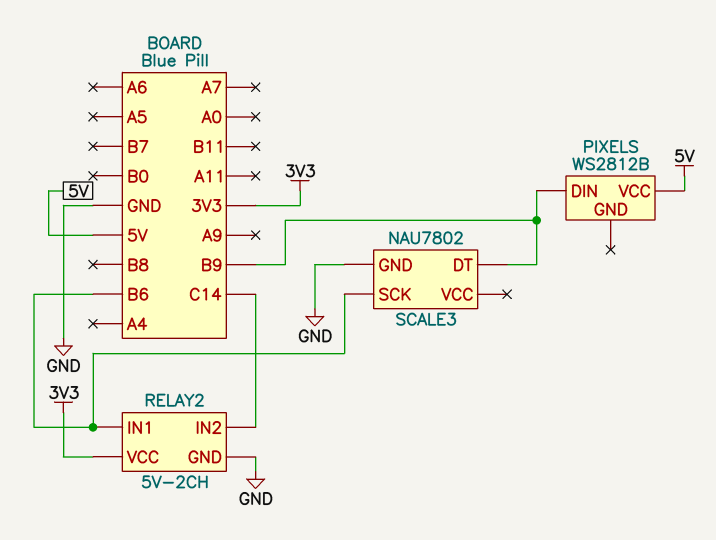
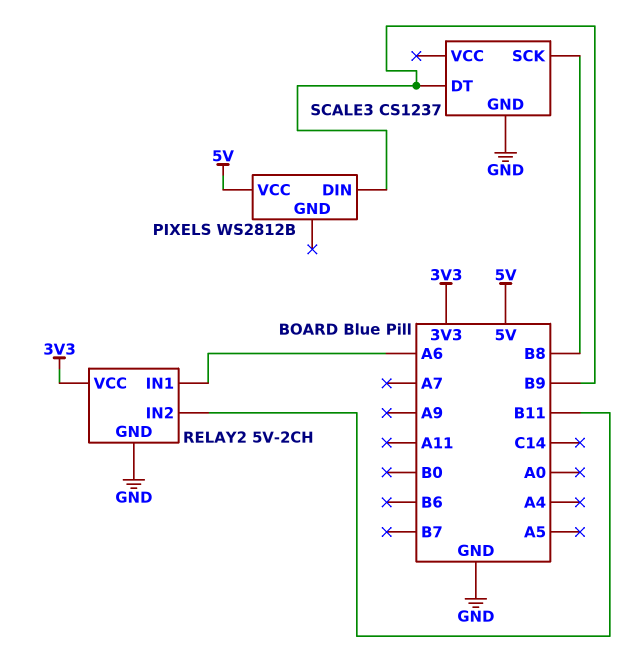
RELAY2 pin IN1: B6 -> A6
RELAY2 pin IN2: C14 -> B11
SCALE3: NAU7802 -> CS1237
SCALE3 pin SCK: B6 -> B8

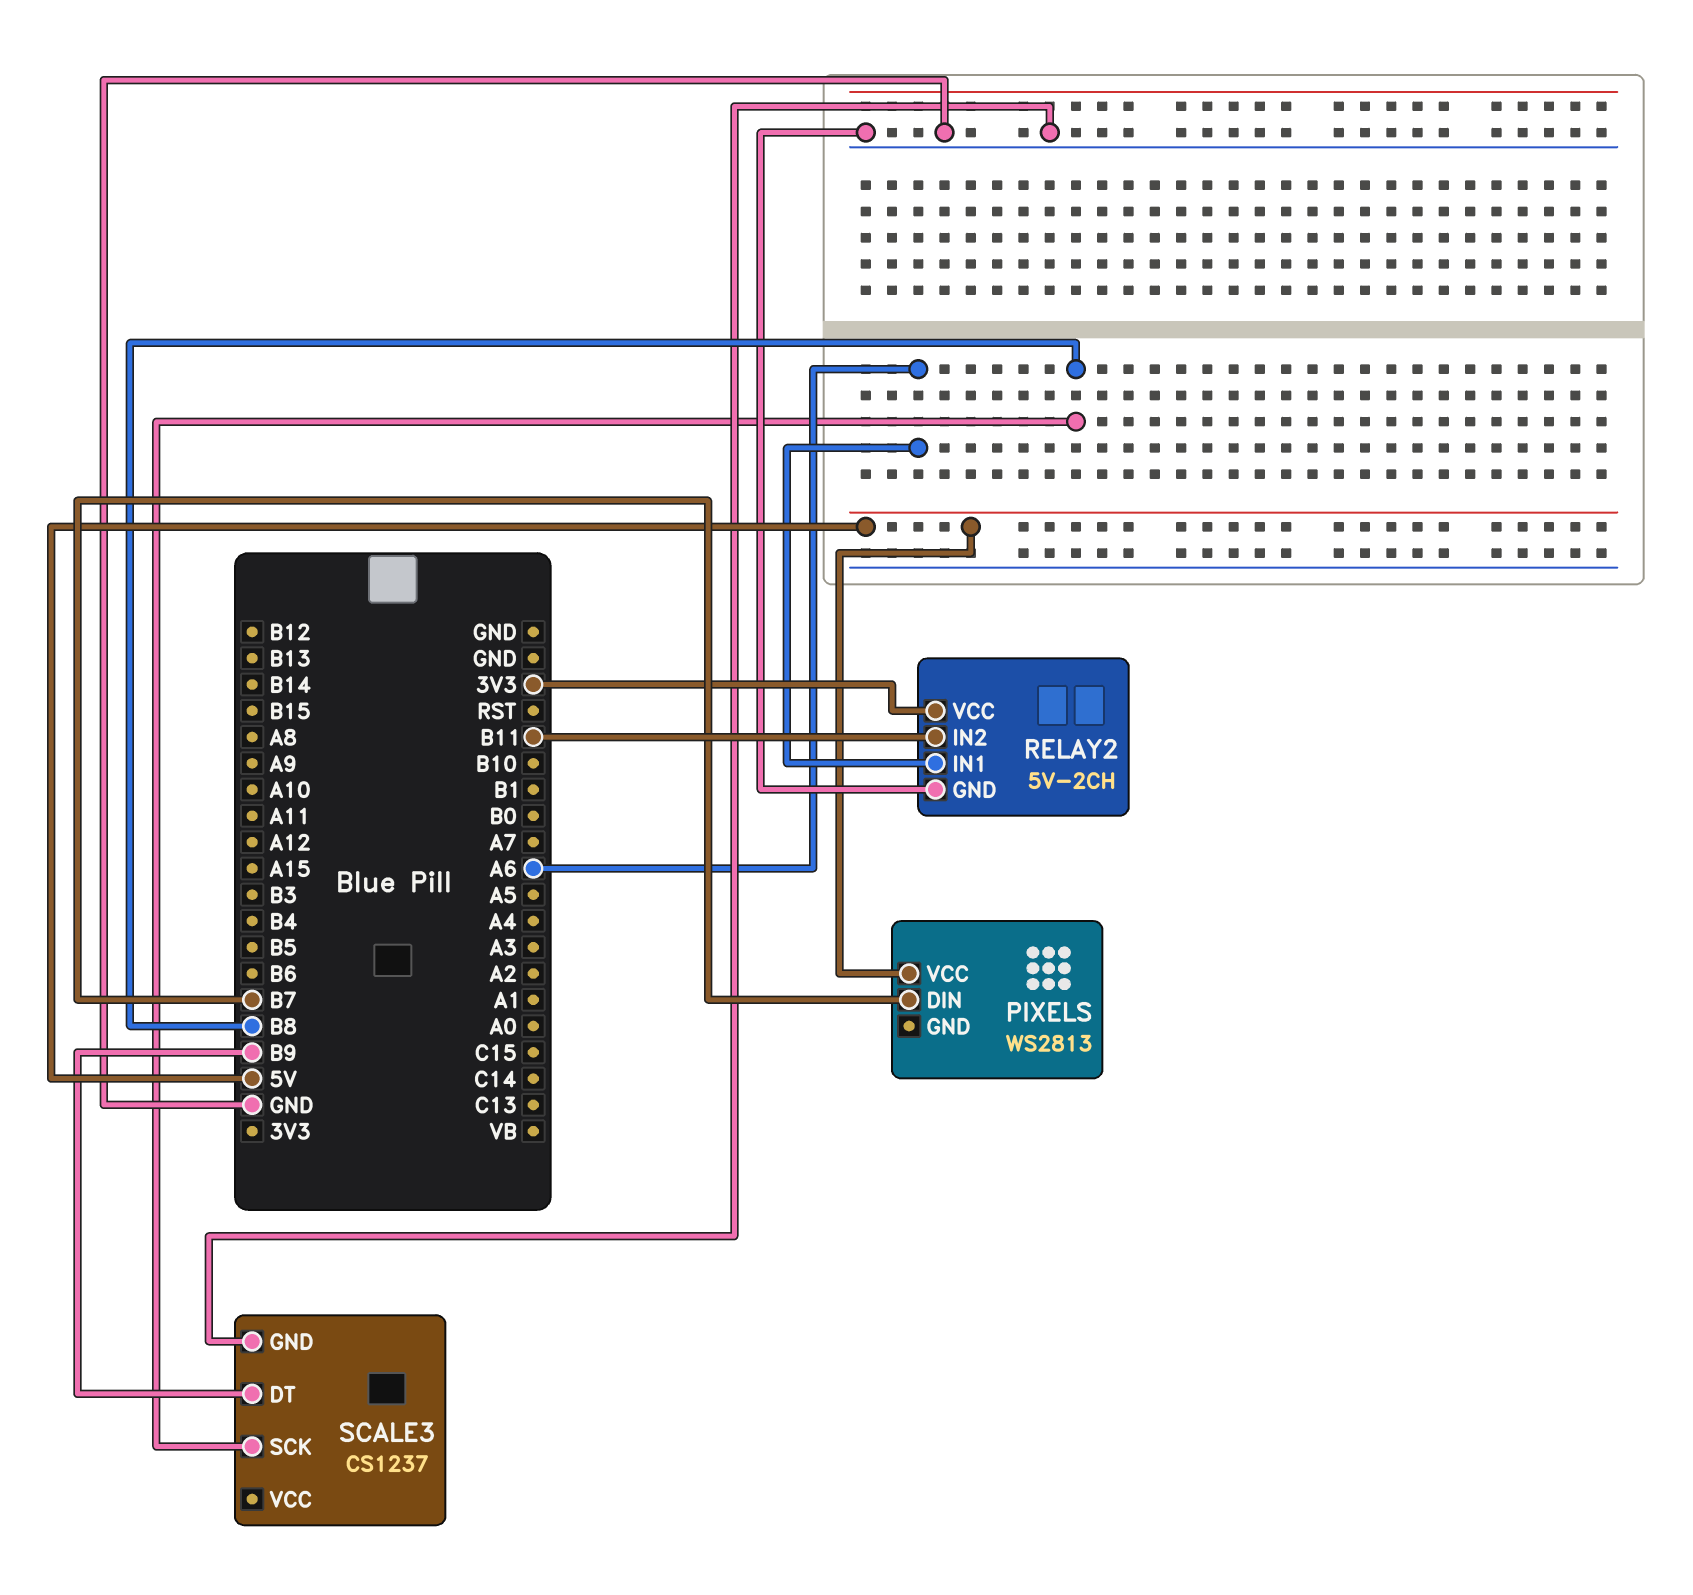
PIXELS: WS2812B -> WS2813
PIXELS pin DIN: B9 -> B7

